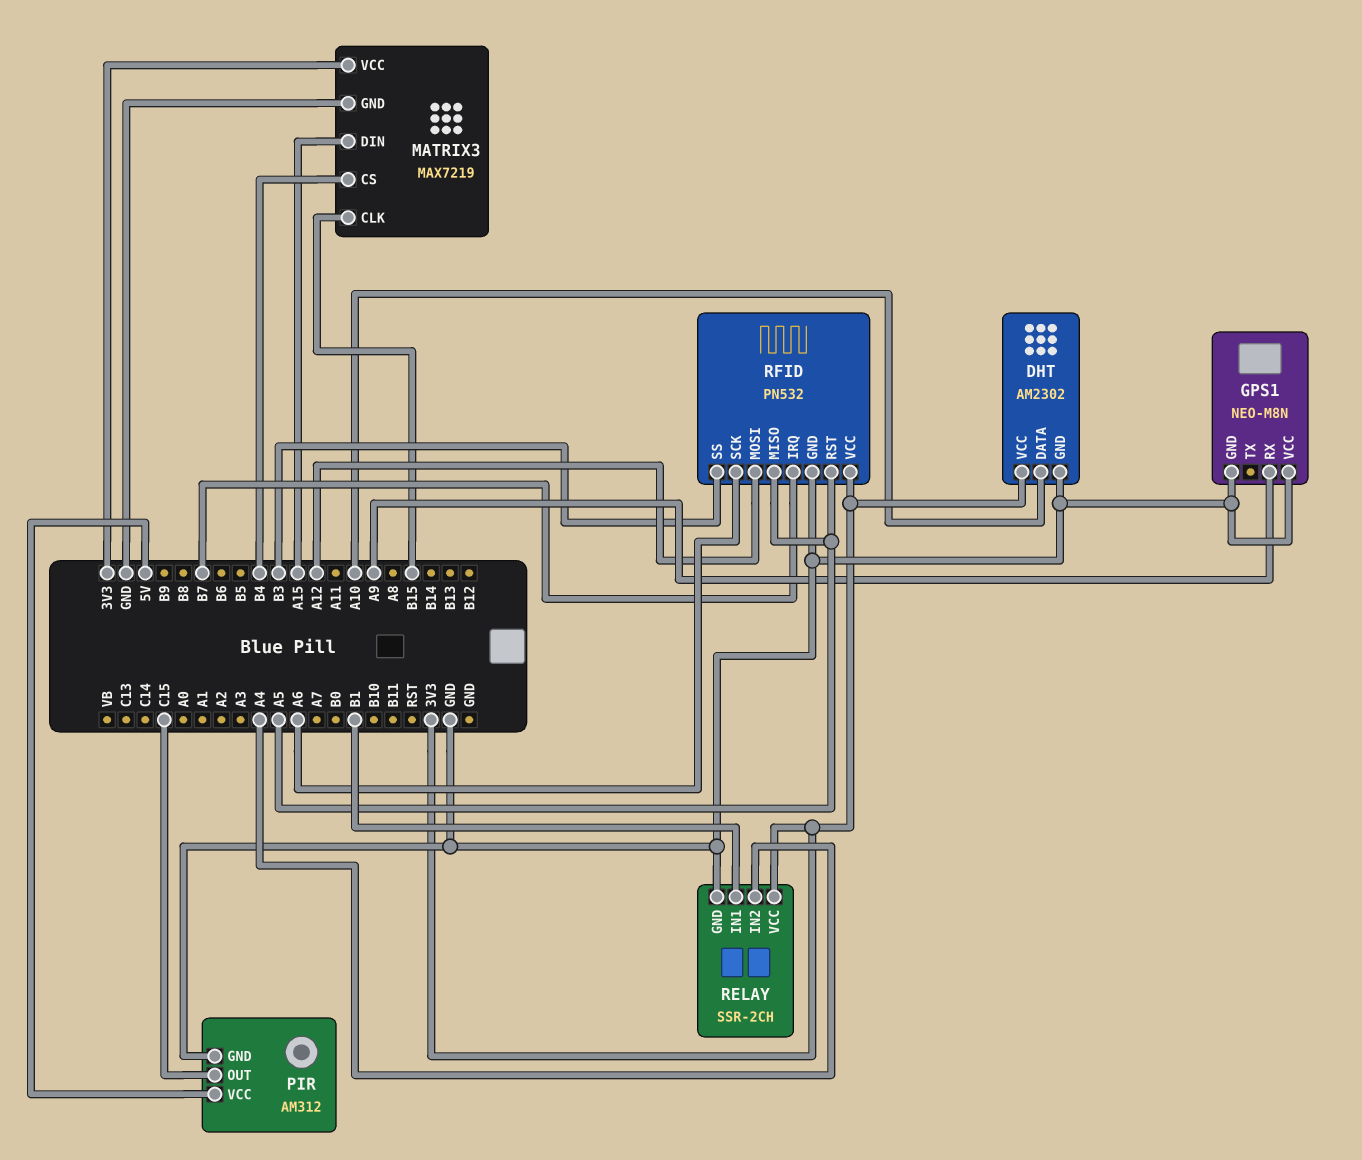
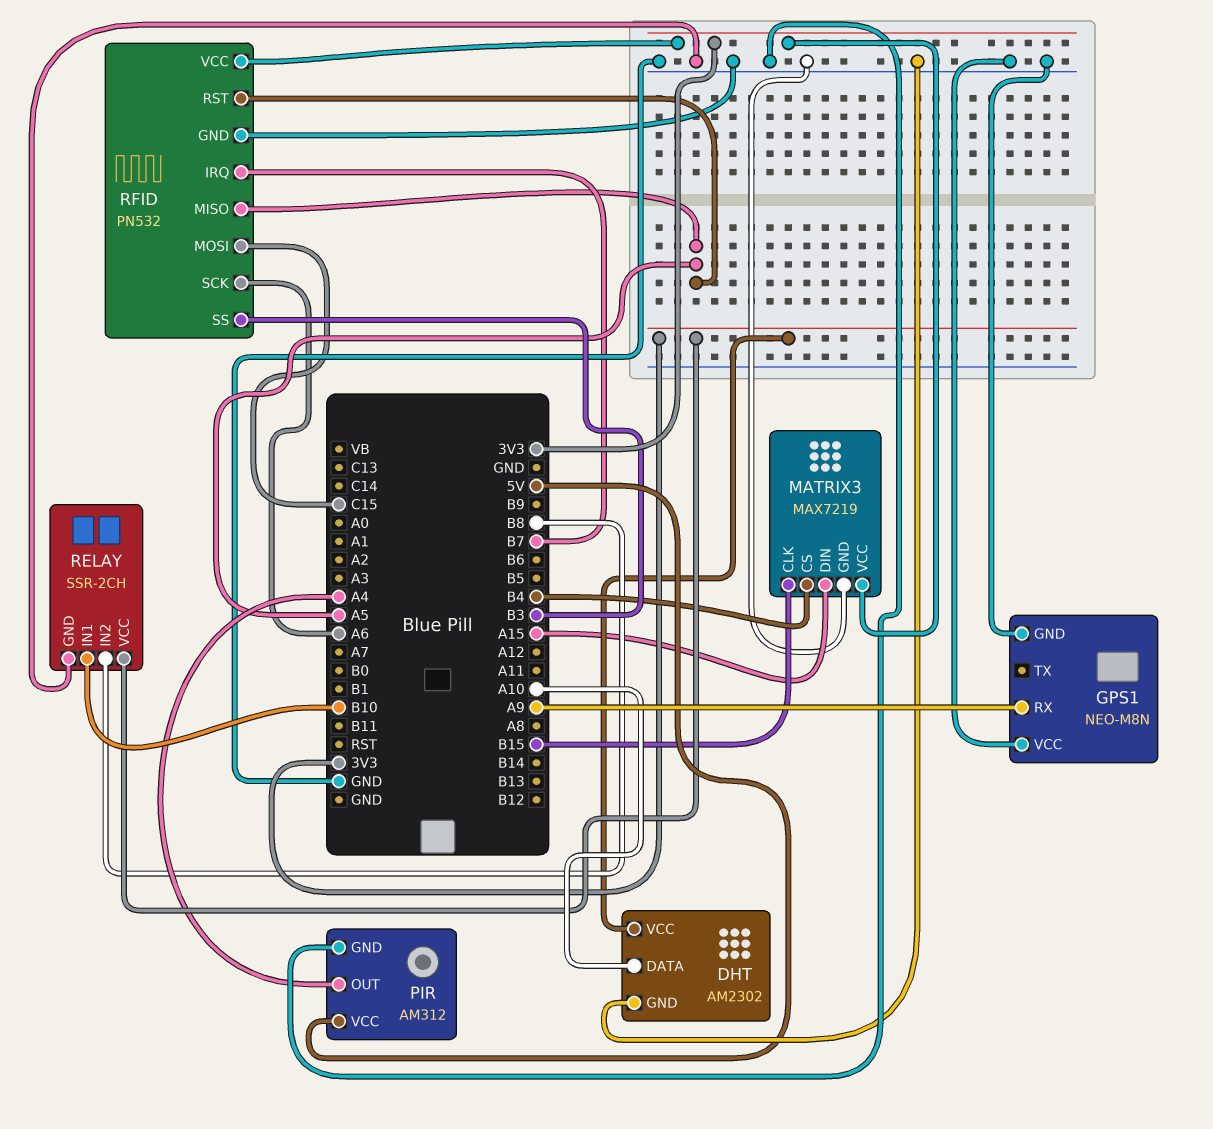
PIR pin OUT: C15 -> A4
RELAY pin IN1: B1 -> B10
RELAY pin IN2: A4 -> B8
RFID pin MOSI: A12 -> C15

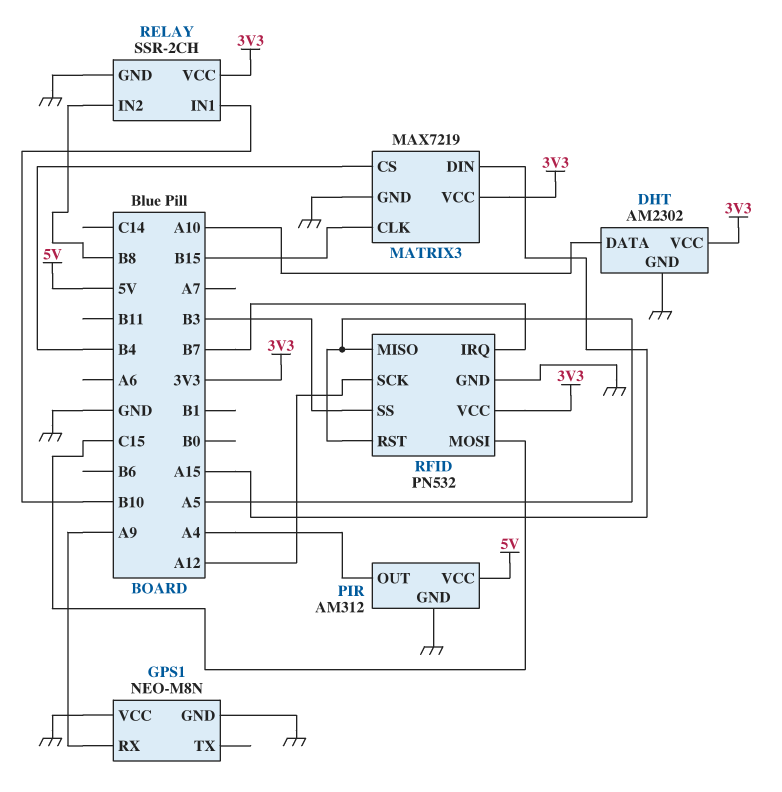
RFID pin SCK: A6 -> A12

